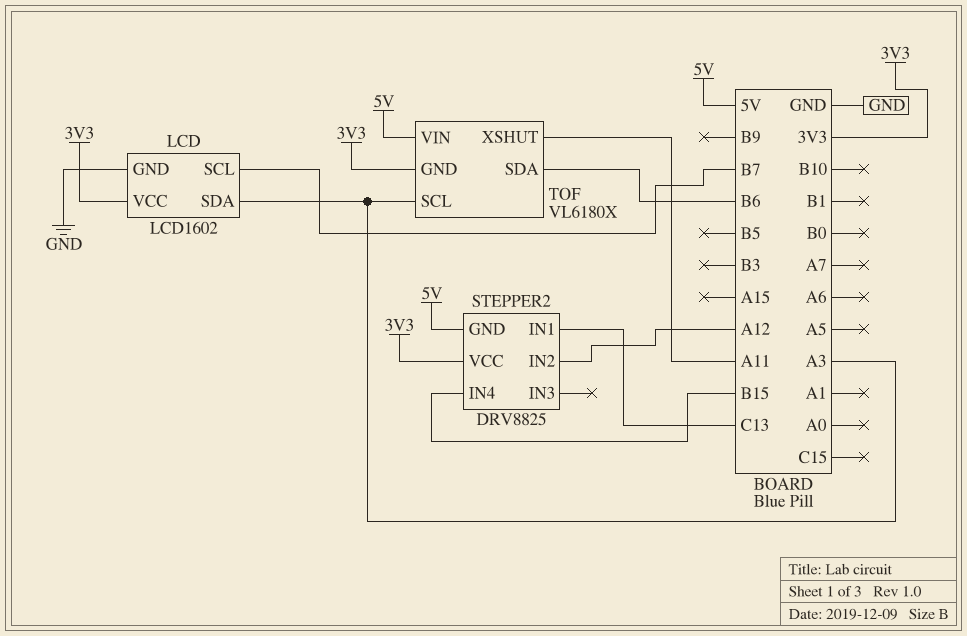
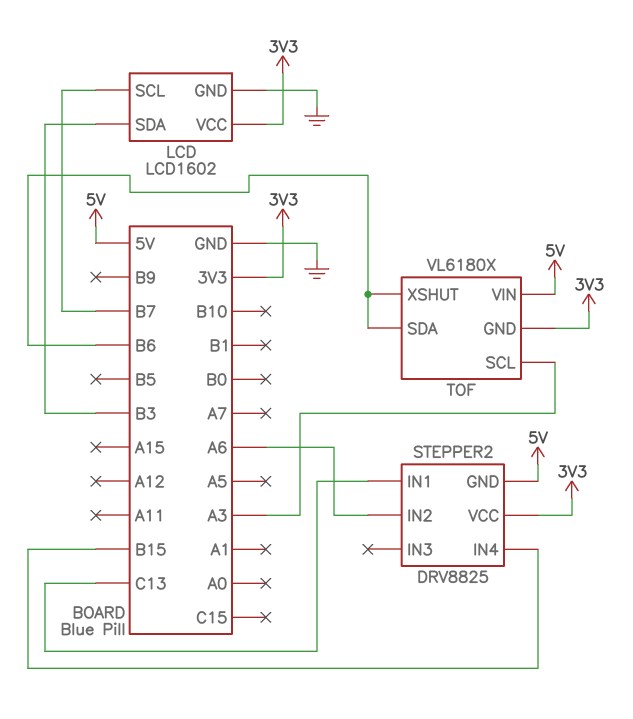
LCD pin SDA: A3 -> B3
STEPPER2 pin IN2: A12 -> A6
TOF pin XSHUT: A11 -> B6

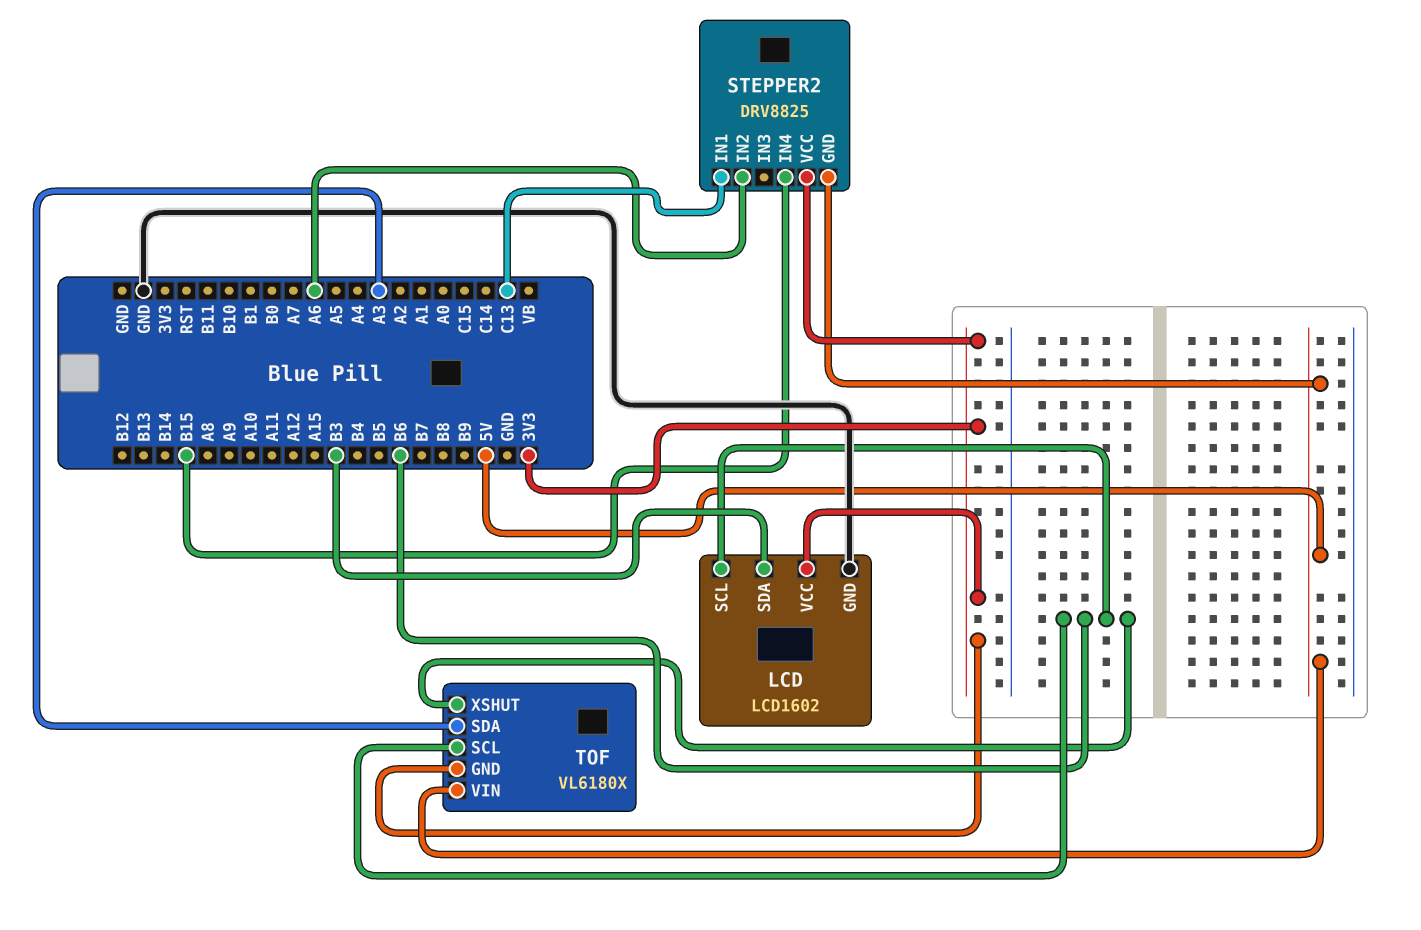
LCD pin SCL: B7 -> B6
TOF pin SCL: A3 -> B6
TOF pin SDA: B6 -> A3

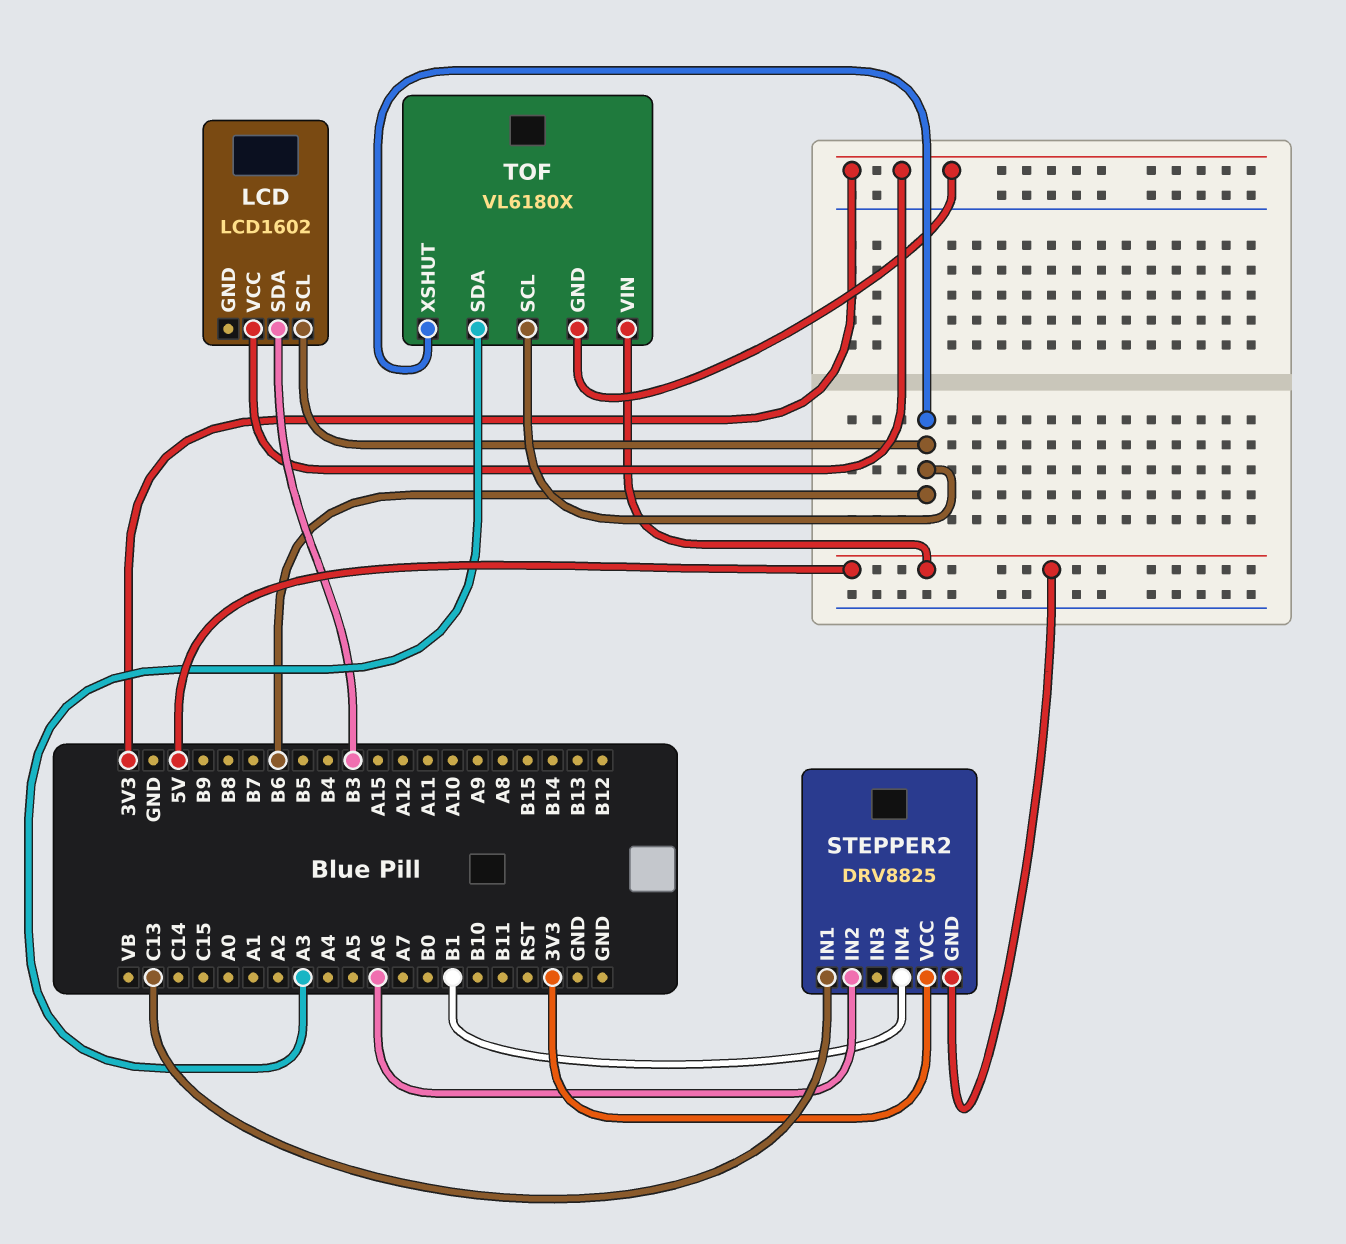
LCD pin GND: GND -> none
STEPPER2 pin IN4: B15 -> B1

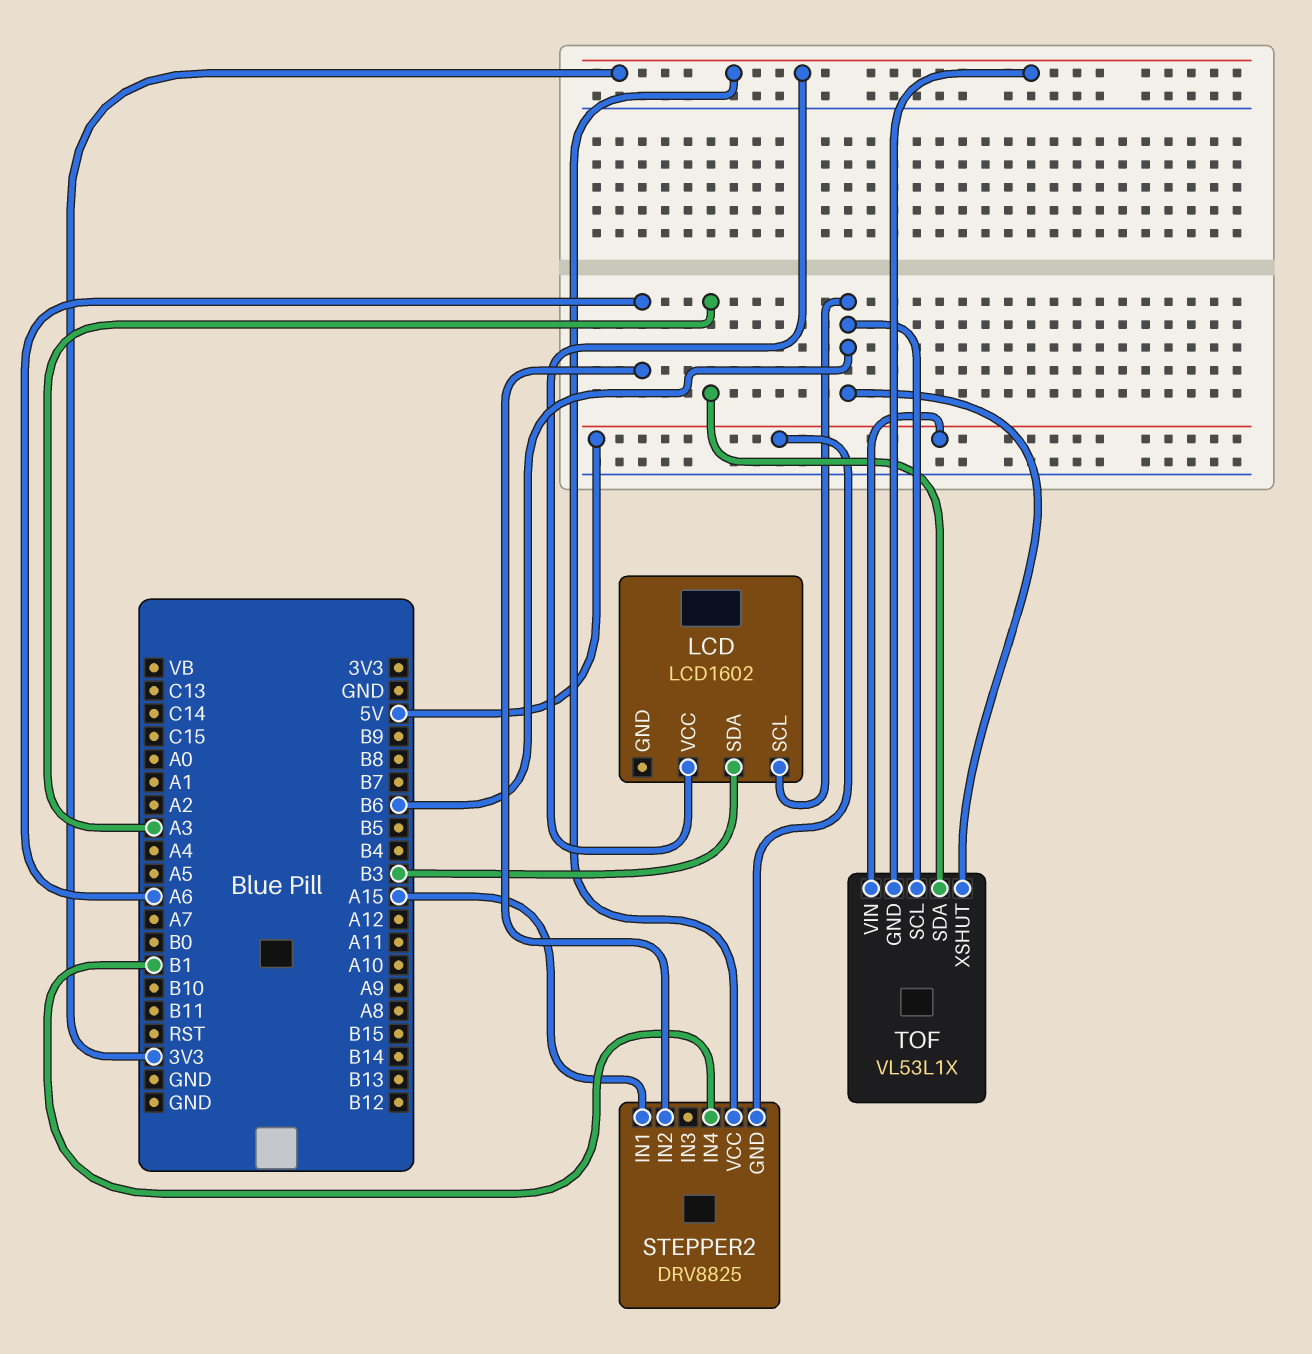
STEPPER2 pin IN1: C13 -> A15
TOF: VL6180X -> VL53L1X

